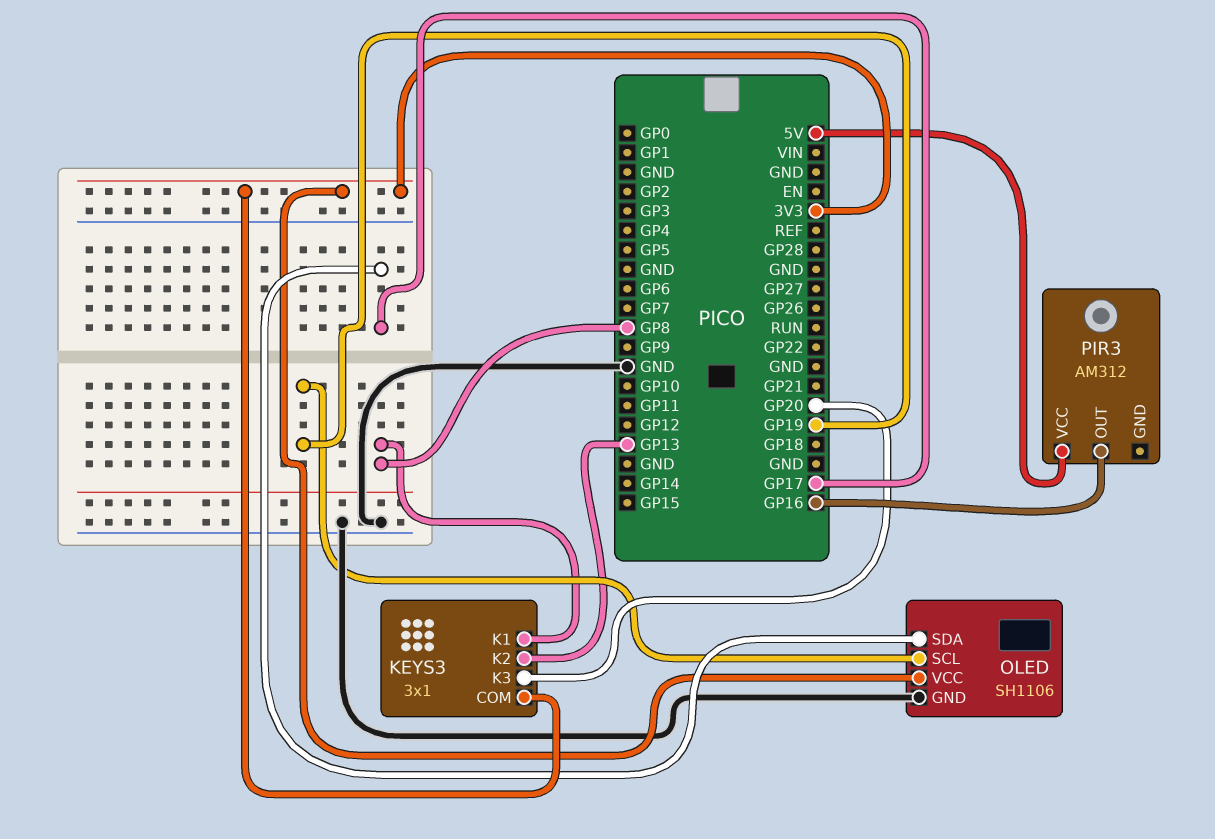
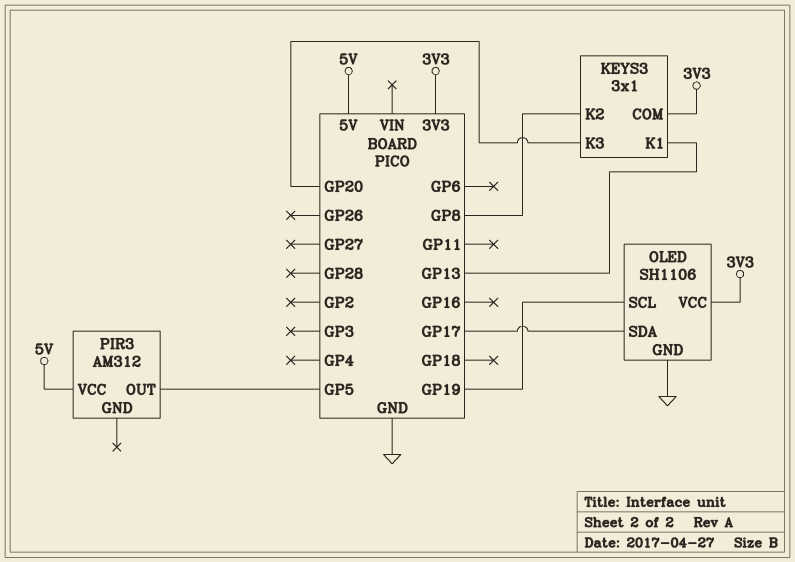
KEYS3 pin K1: GP8 -> GP13
KEYS3 pin K2: GP13 -> GP8
PIR3 pin OUT: GP16 -> GP5

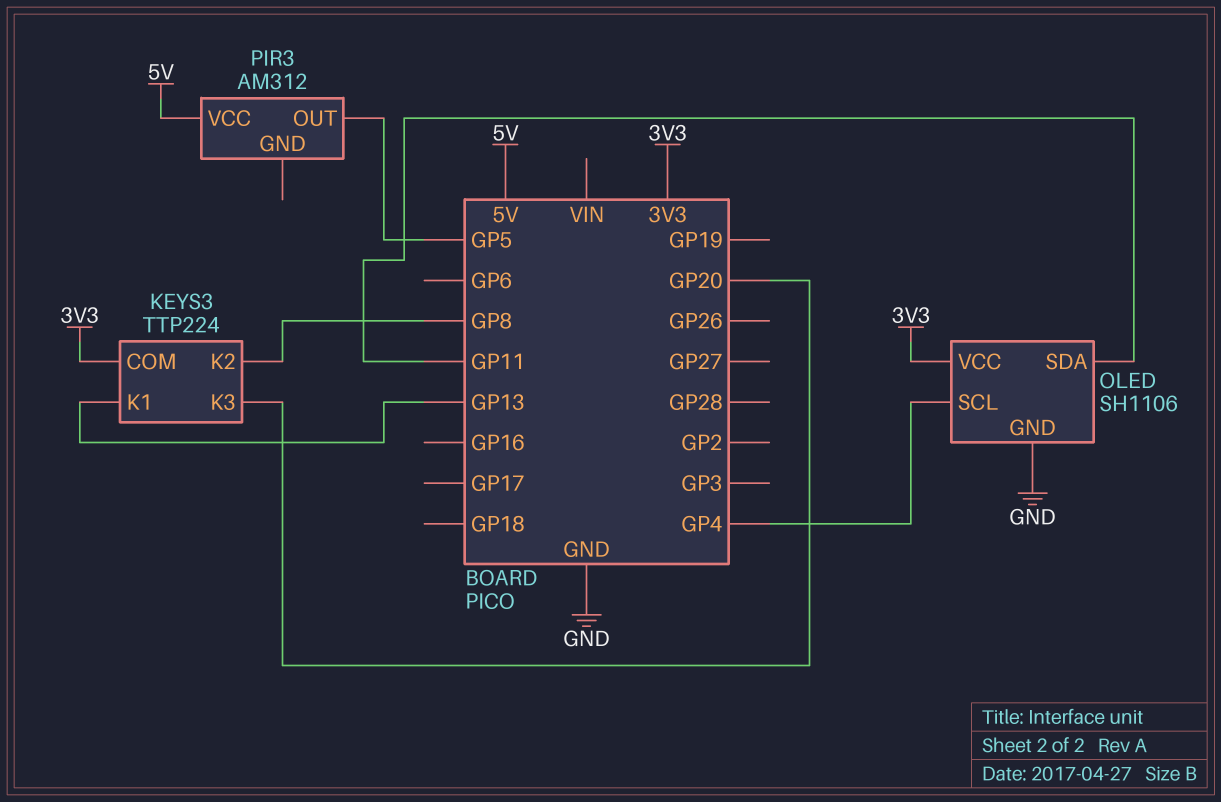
KEYS3: 3x1 -> TTP224
OLED pin SCL: GP19 -> GP4
OLED pin SDA: GP17 -> GP11

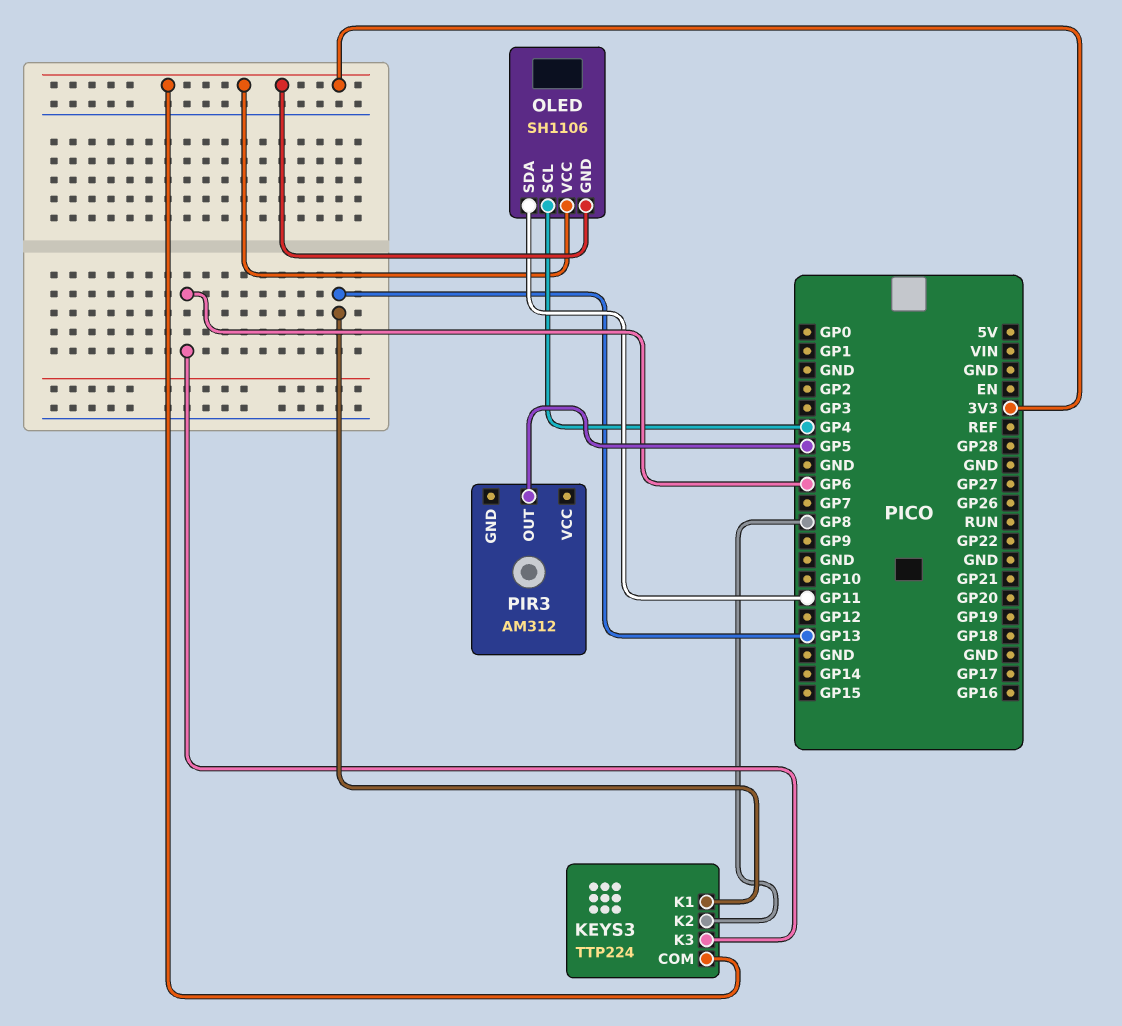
KEYS3 pin K3: GP20 -> GP6
OLED pin GND: GND -> 3V3
PIR3 pin VCC: 5V -> none

